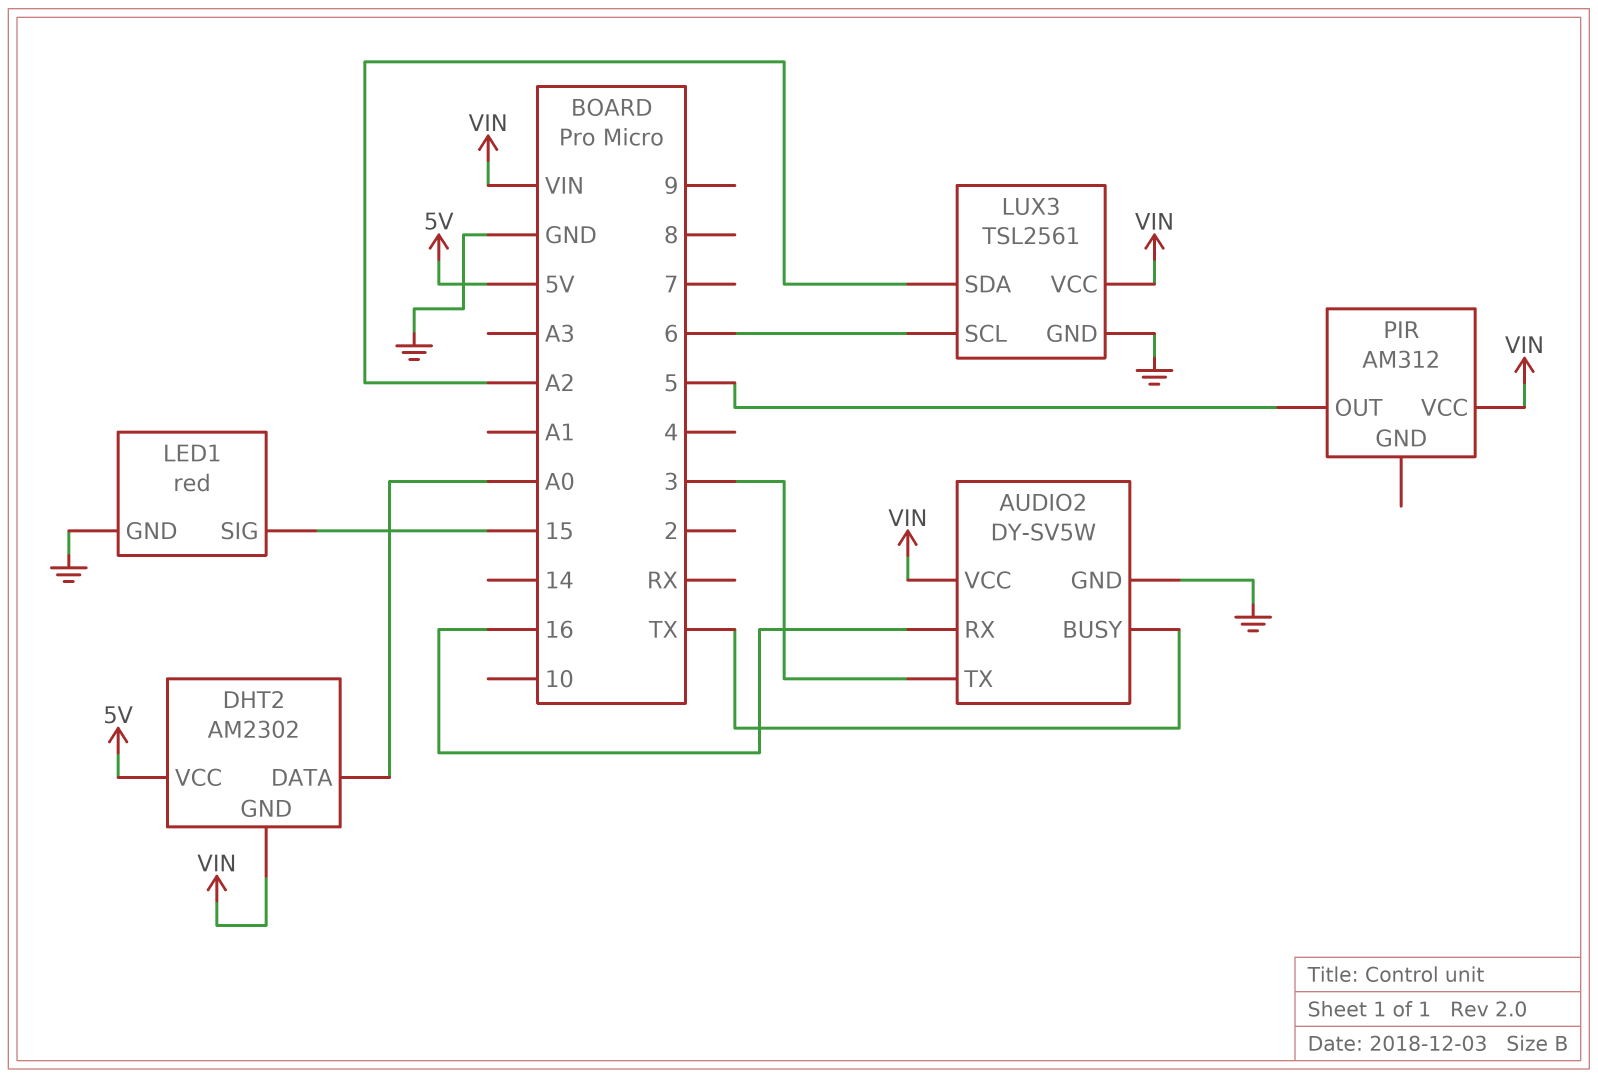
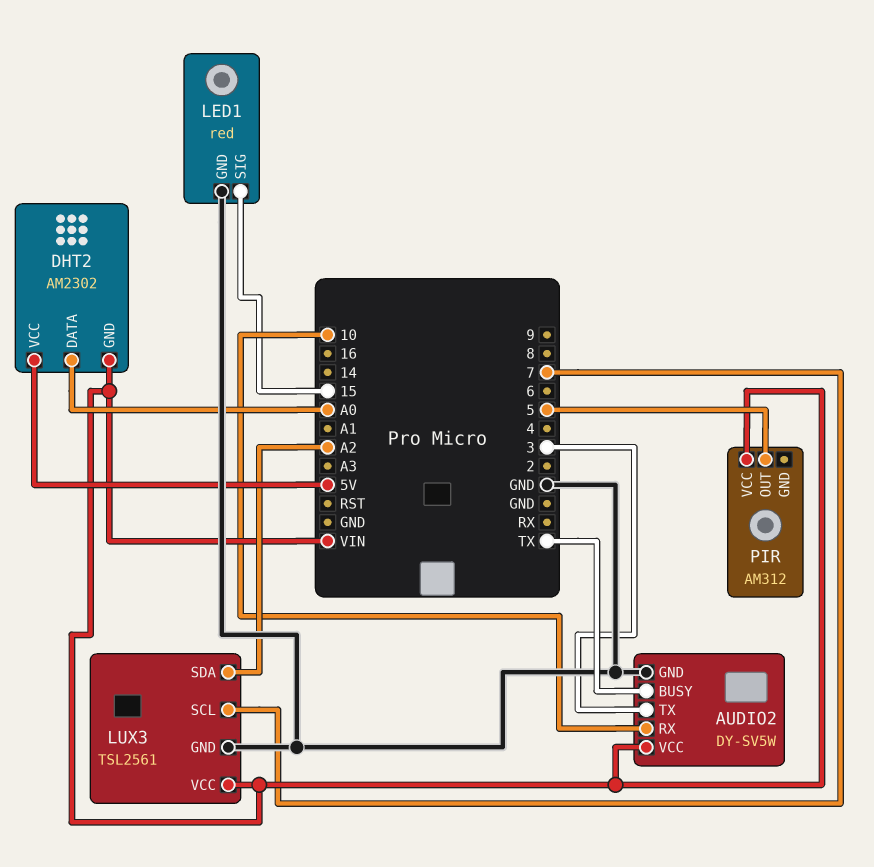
AUDIO2 pin RX: 16 -> 10
LUX3 pin SCL: 6 -> 7

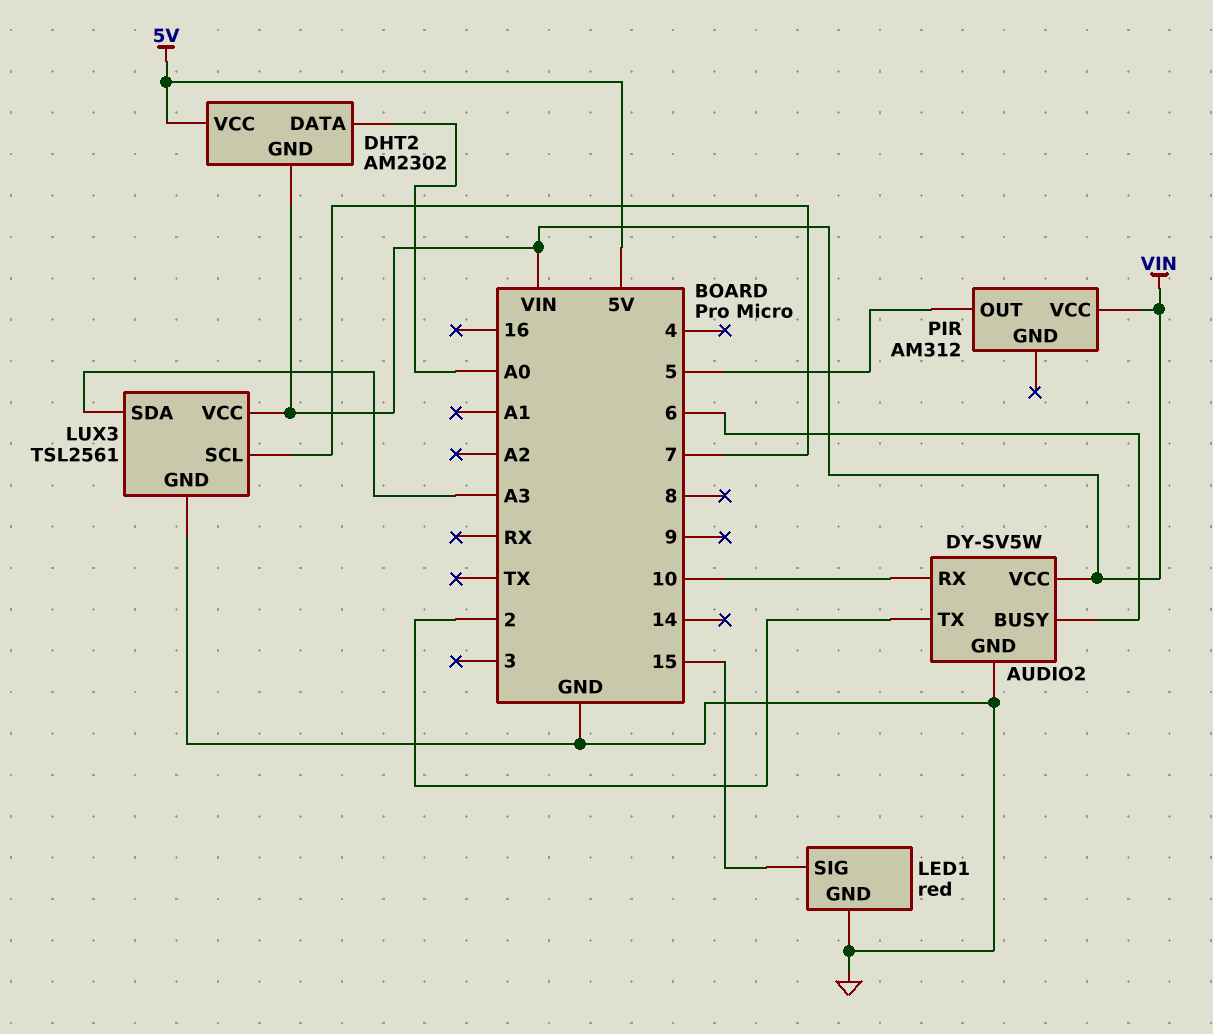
AUDIO2 pin BUSY: TX -> 6
AUDIO2 pin TX: 3 -> 2
LUX3 pin SDA: A2 -> A3

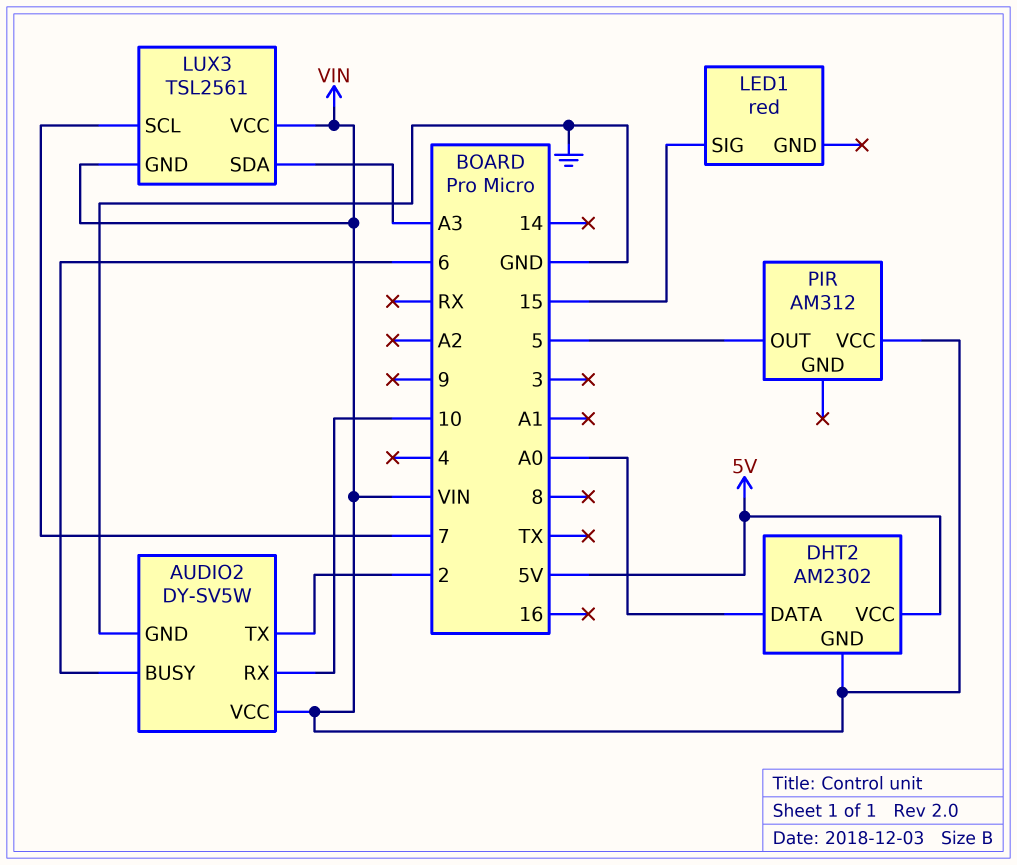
LED1 pin GND: GND -> none
LUX3 pin GND: GND -> VIN

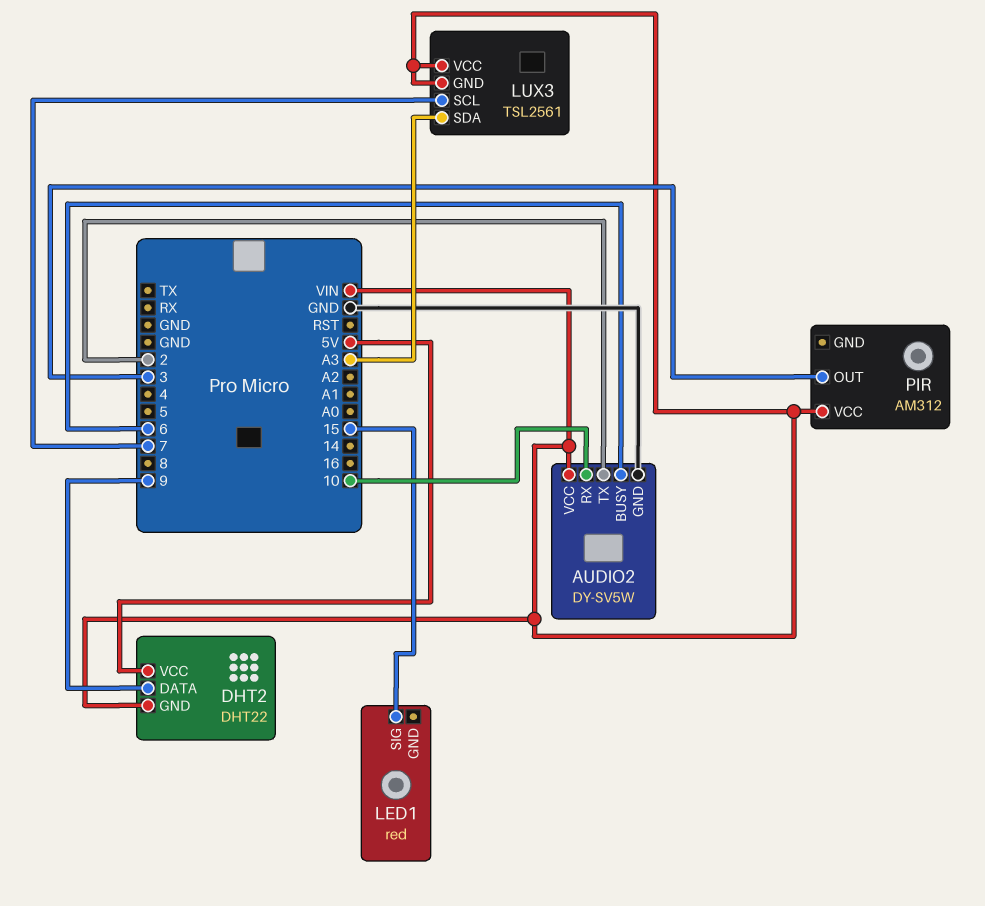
DHT2: AM2302 -> DHT22
DHT2 pin DATA: A0 -> 9
PIR pin OUT: 5 -> 3

